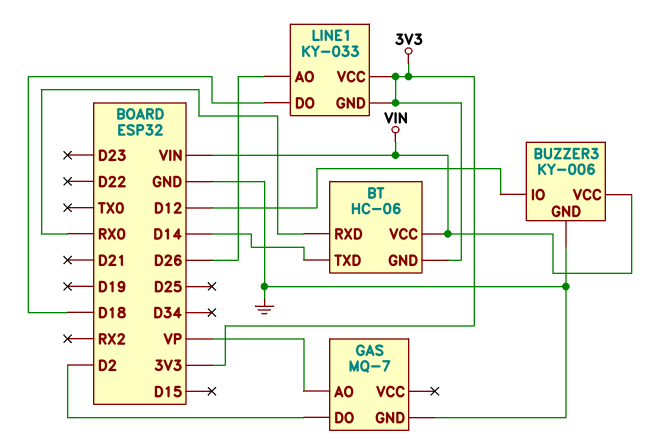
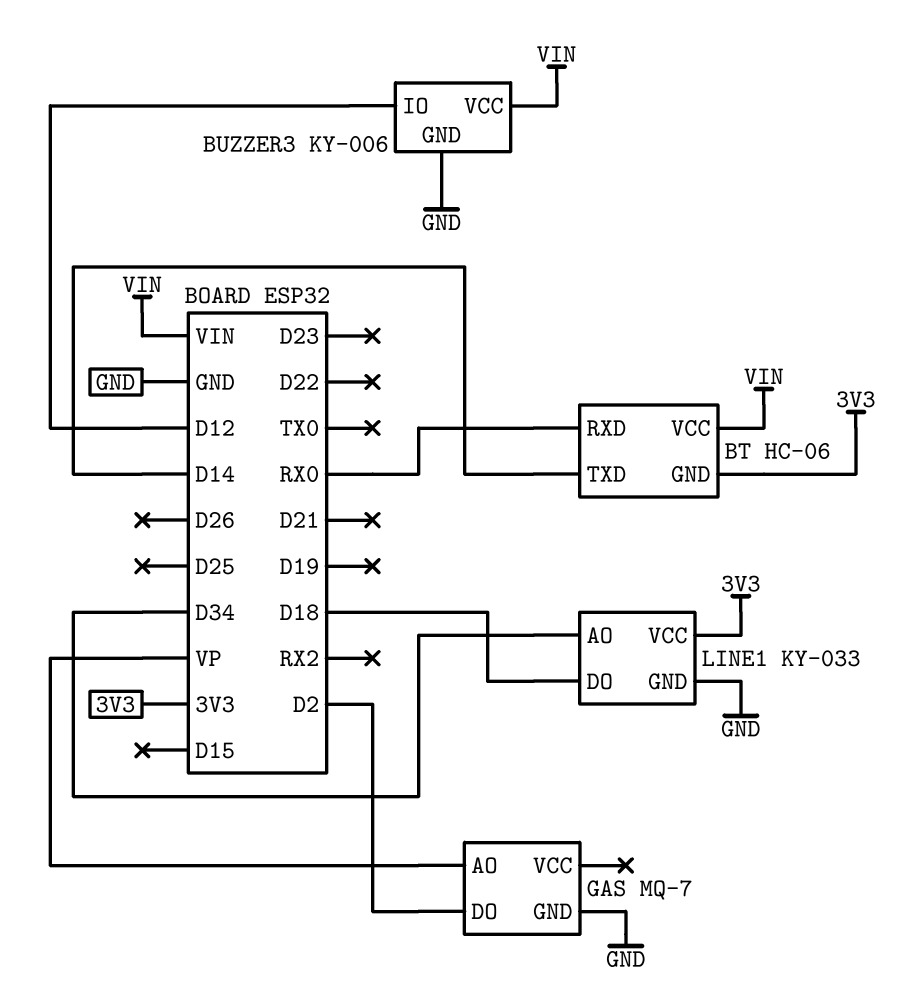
LINE1 pin AO: D26 -> D34
LINE1 pin GND: 3V3 -> GND

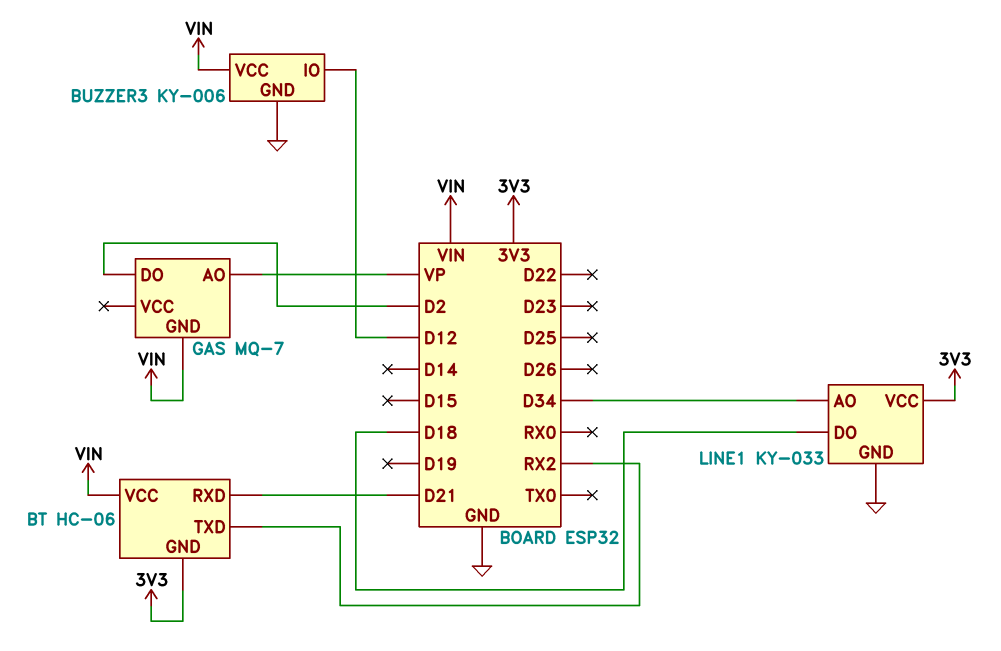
BT pin RXD: RX0 -> D21
BT pin TXD: D14 -> RX2
GAS pin GND: GND -> VIN

